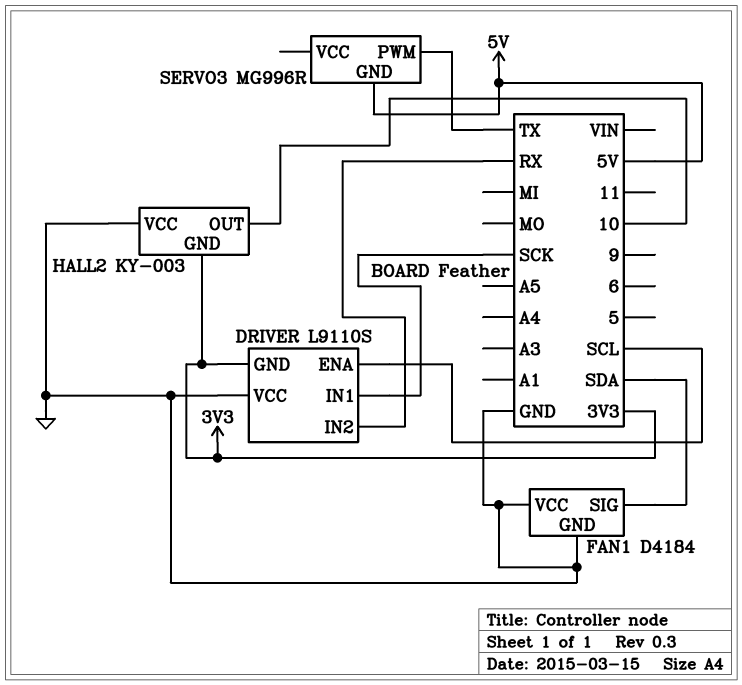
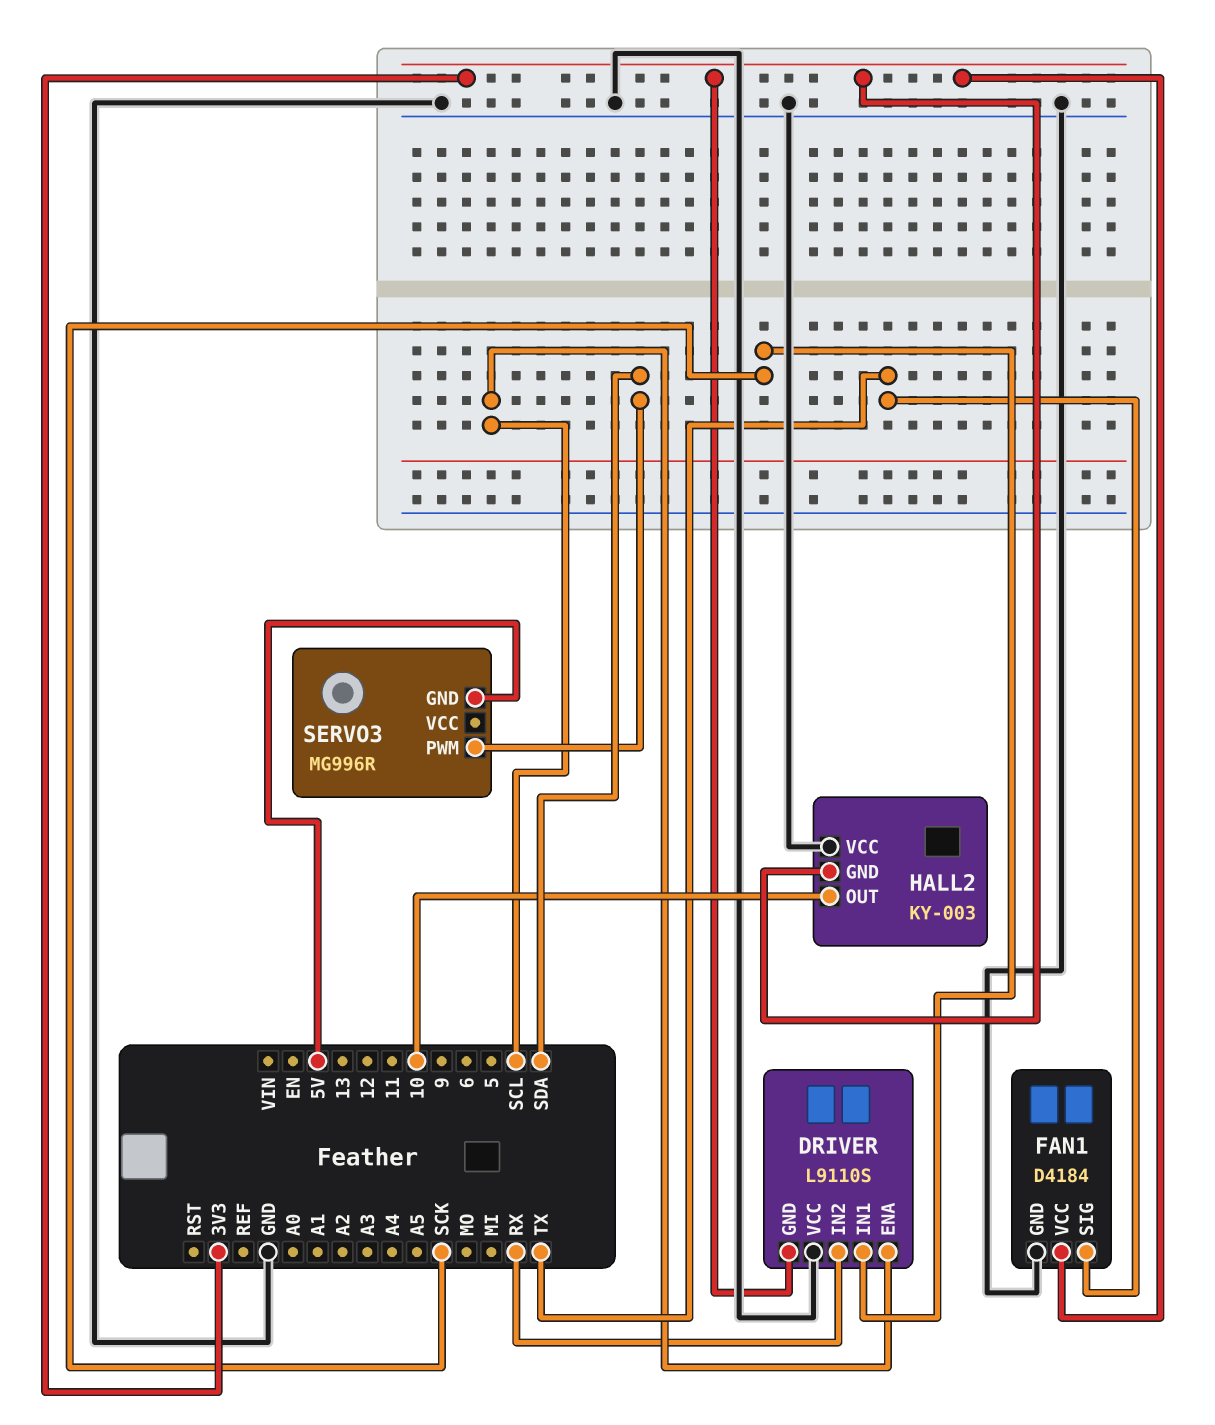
FAN1 pin SIG: SDA -> TX
FAN1 pin VCC: GND -> 3V3
SERVO3 pin PWM: TX -> SDA

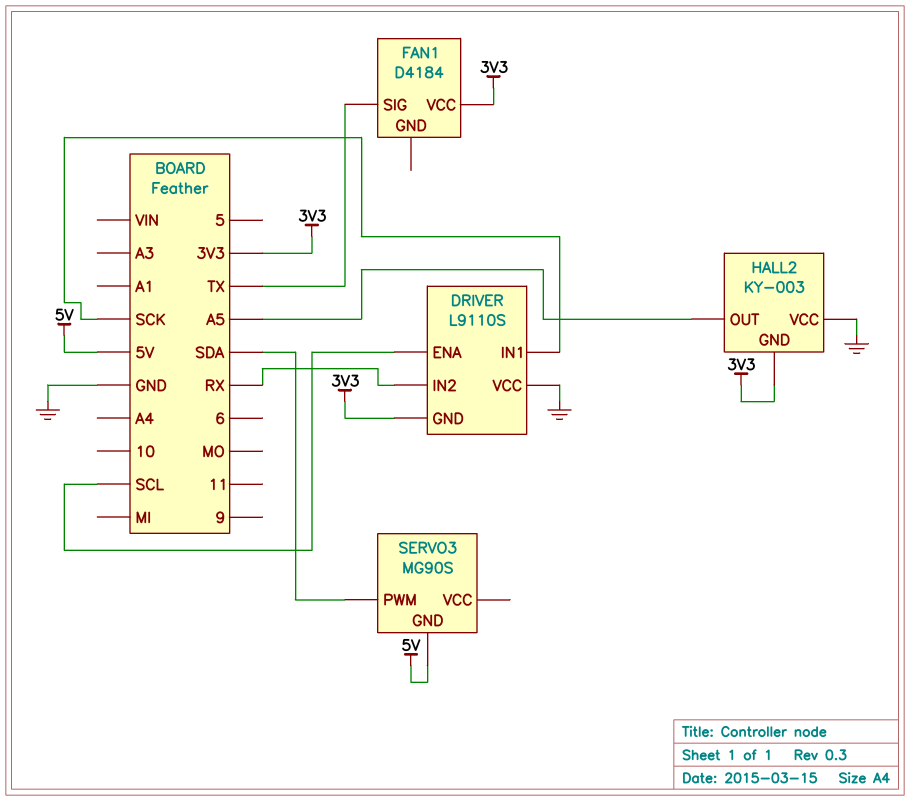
FAN1 pin GND: GND -> none
HALL2 pin OUT: 10 -> A5
SERVO3: MG996R -> MG90S

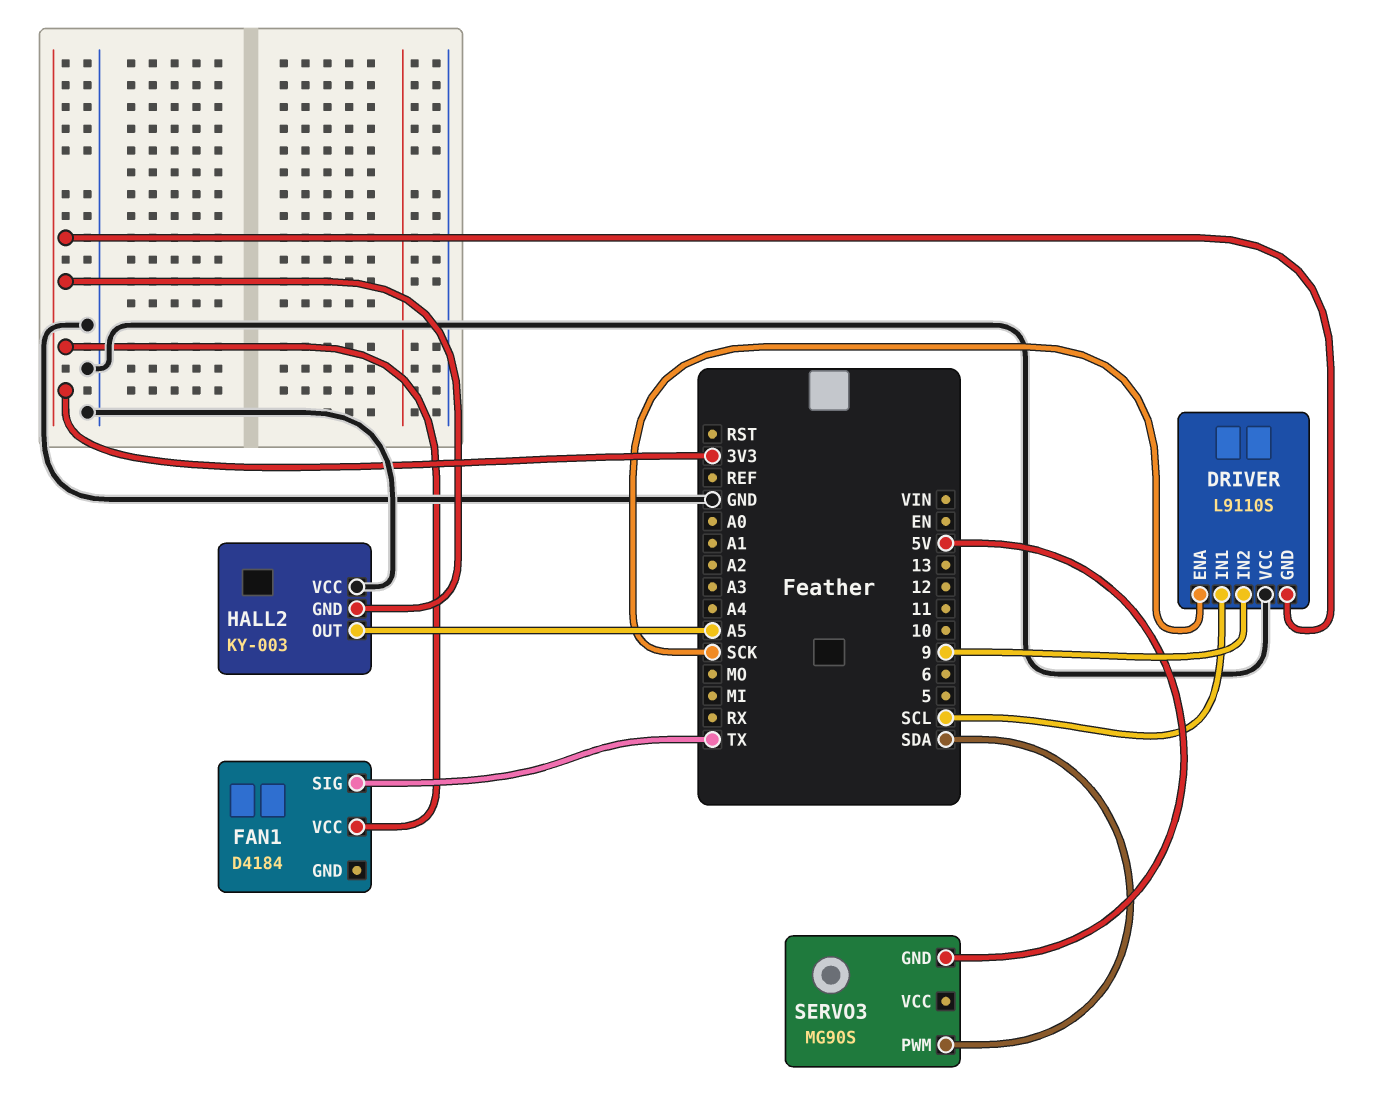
DRIVER pin ENA: SCL -> SCK
DRIVER pin IN1: SCK -> SCL
DRIVER pin IN2: RX -> 9

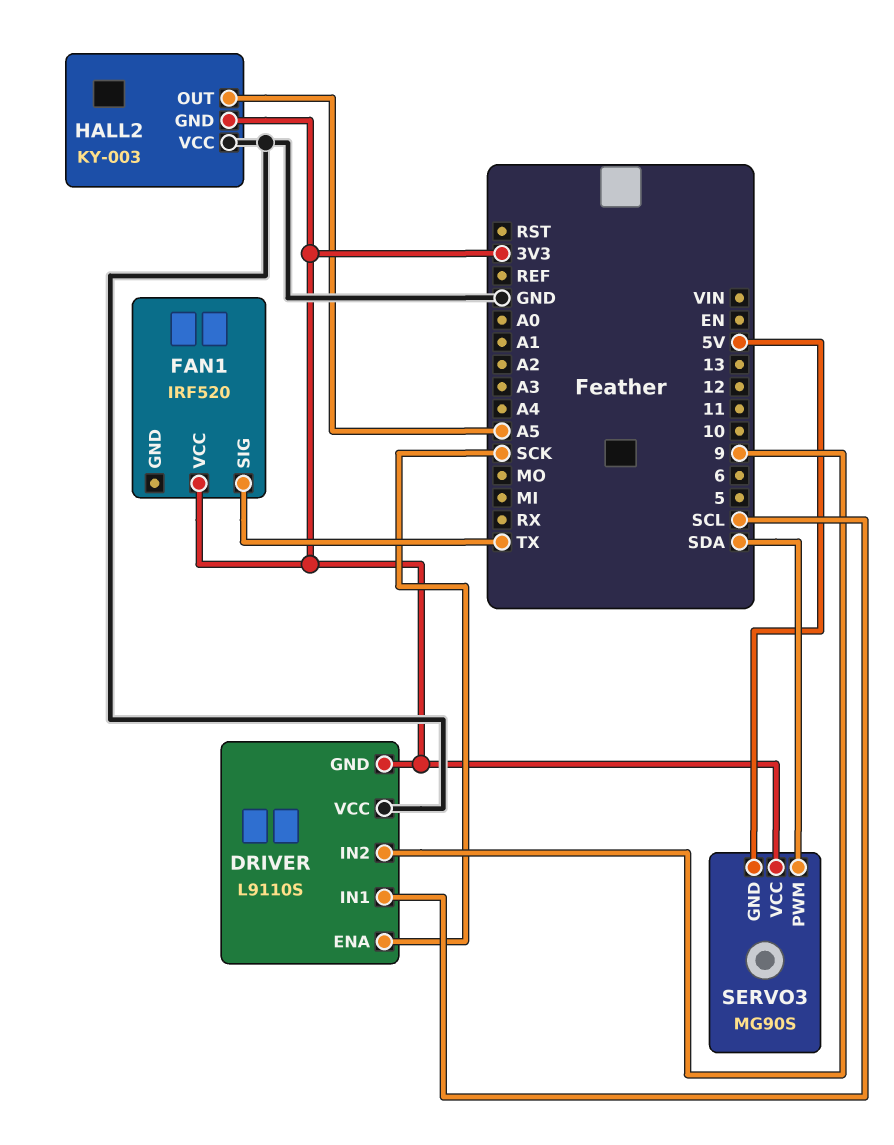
FAN1: D4184 -> IRF520
SERVO3 pin VCC: none -> 3V3

